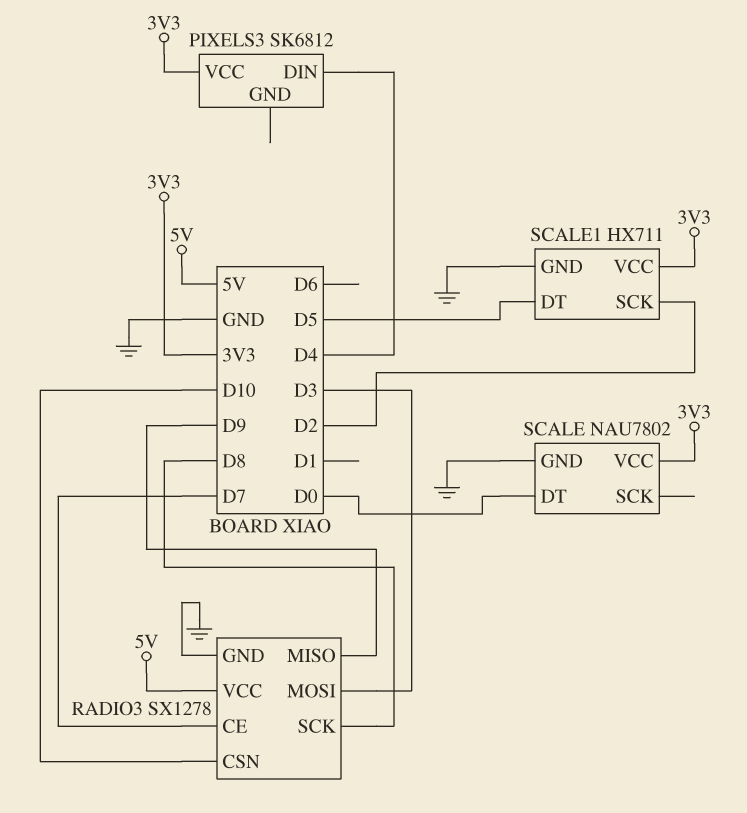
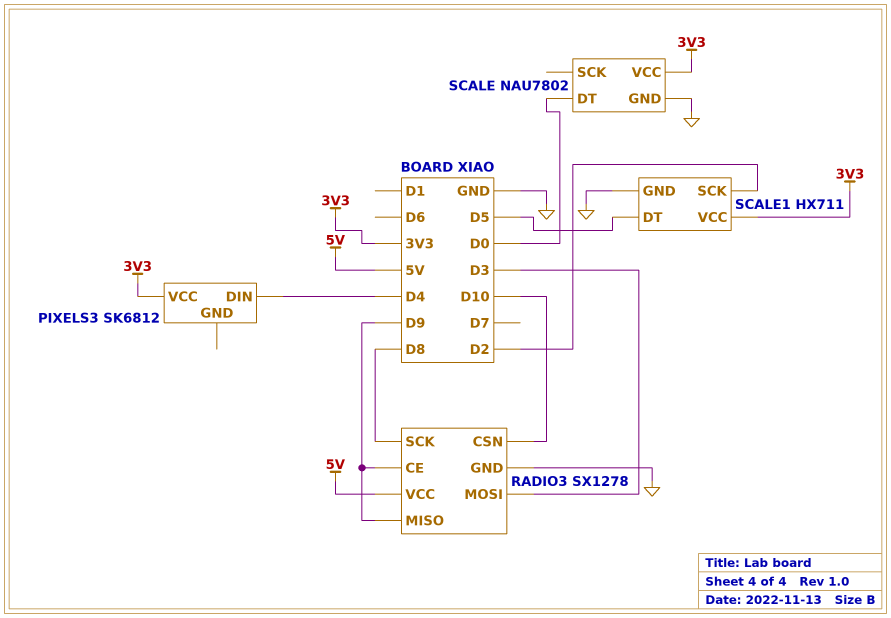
RADIO3 pin CE: D7 -> D9

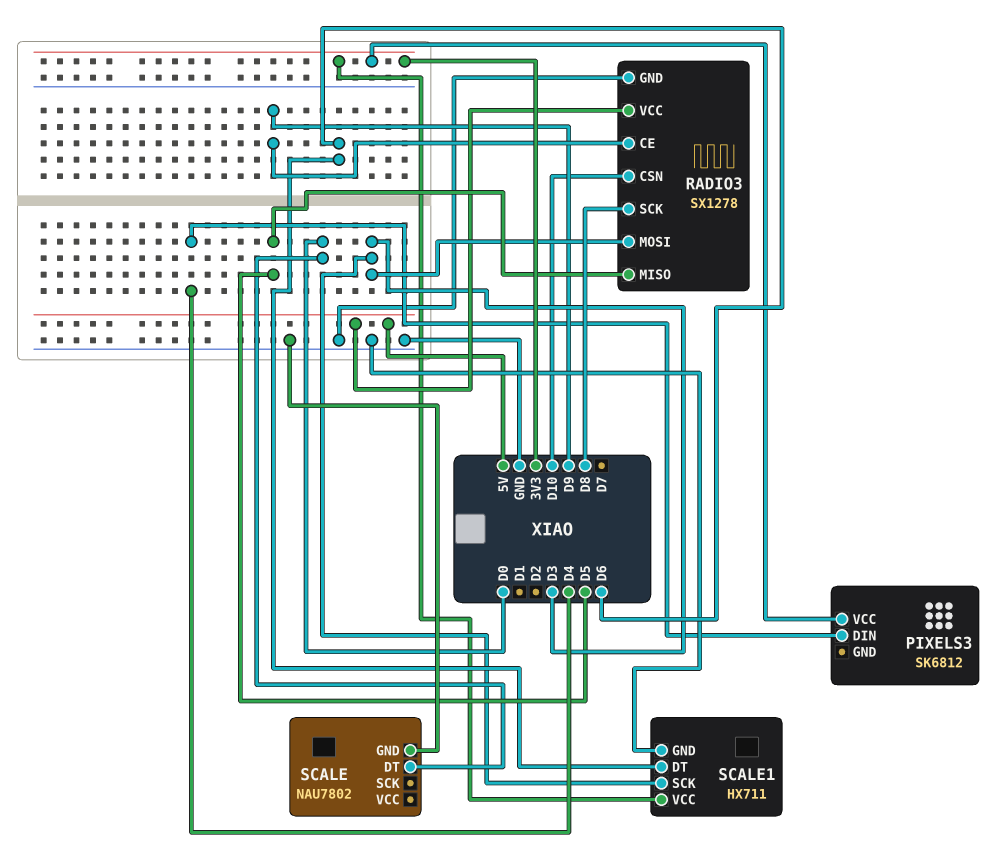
RADIO3 pin MISO: D9 -> D5
SCALE pin VCC: 3V3 -> none
SCALE1 pin DT: D5 -> D6
SCALE1 pin SCK: D2 -> D3

